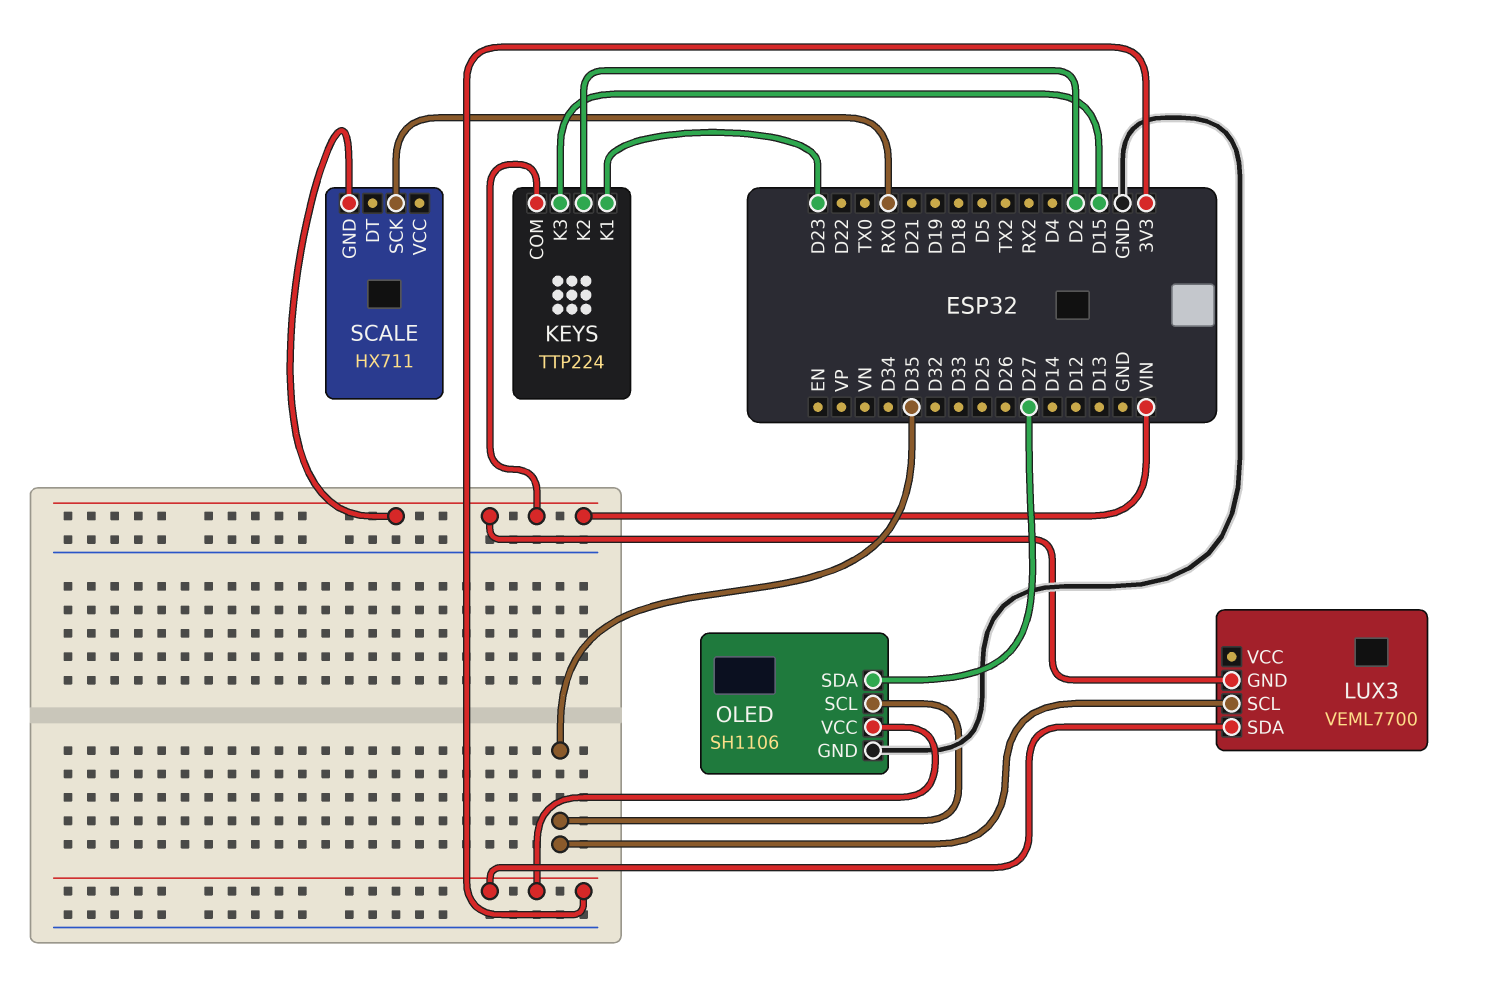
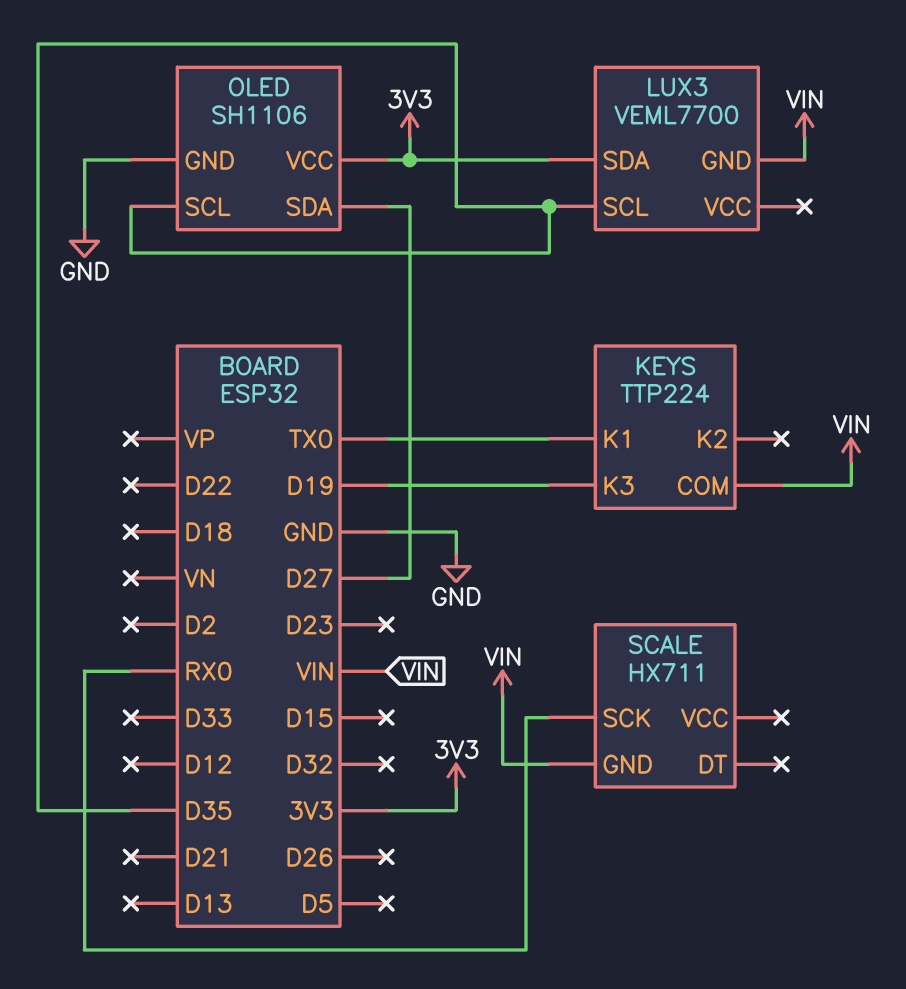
KEYS pin K1: D23 -> TX0
KEYS pin K2: D2 -> none
KEYS pin K3: D15 -> D19

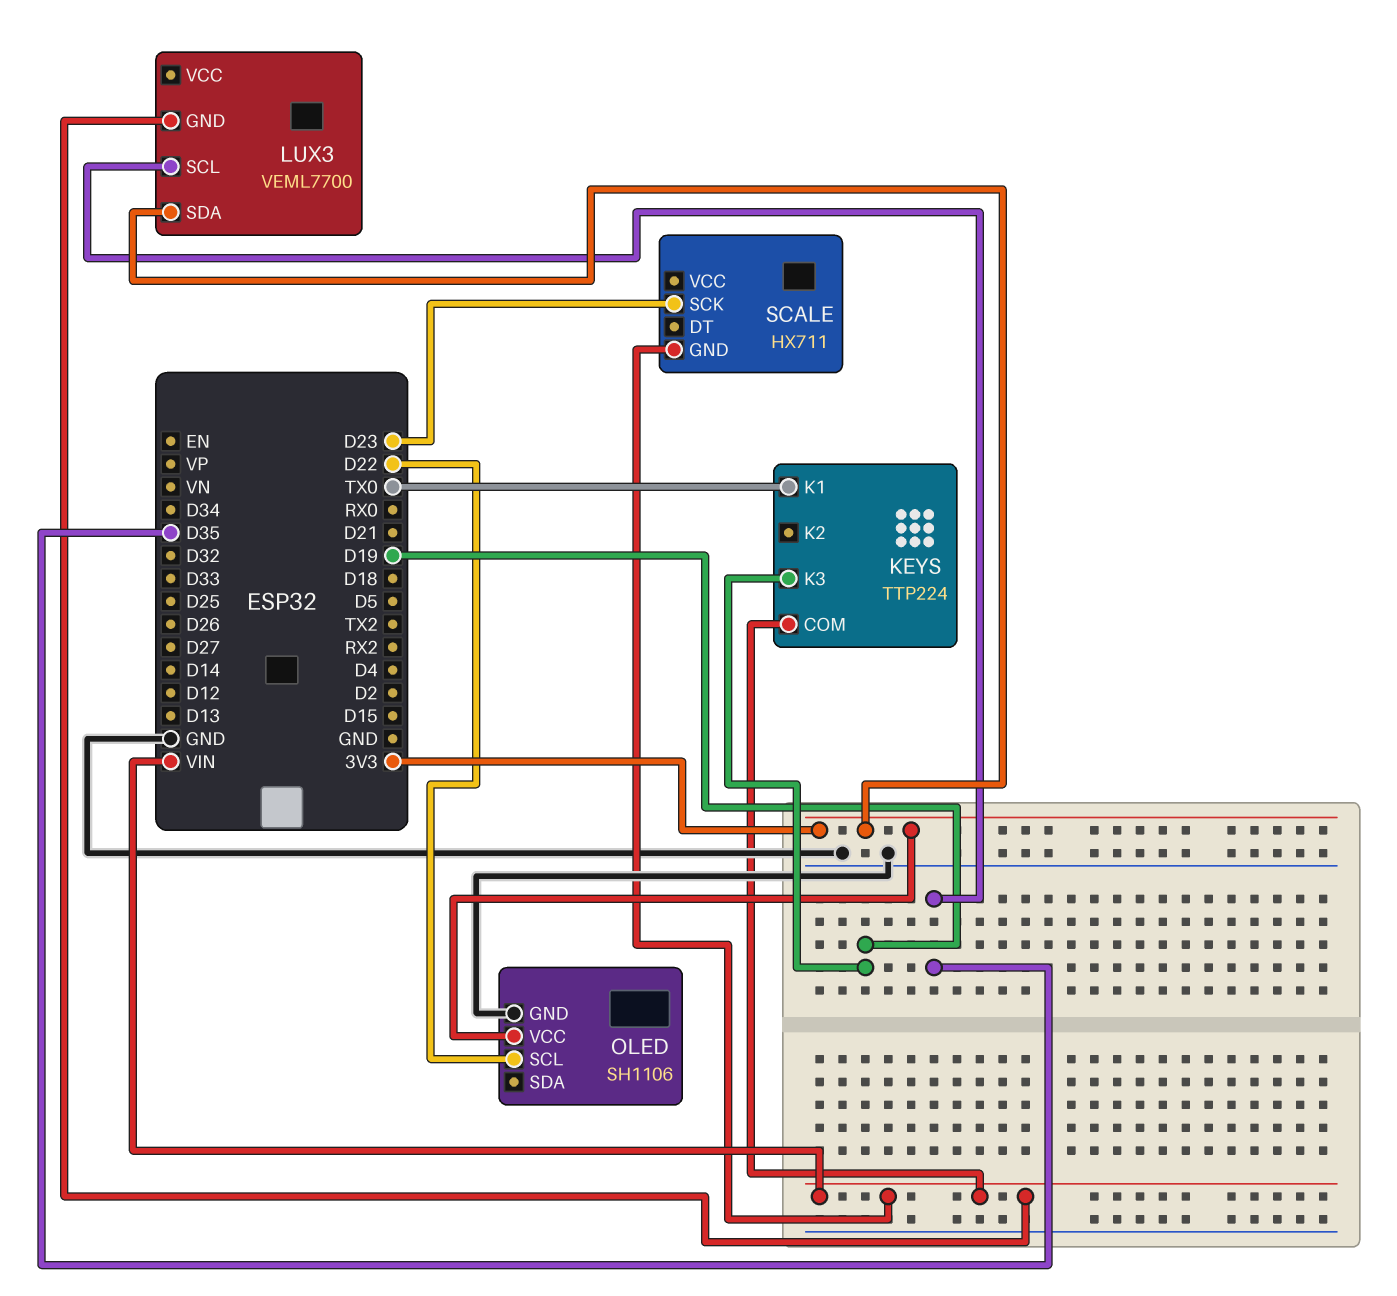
OLED pin SCL: D35 -> D22
OLED pin SDA: D27 -> none
SCALE pin SCK: RX0 -> D23

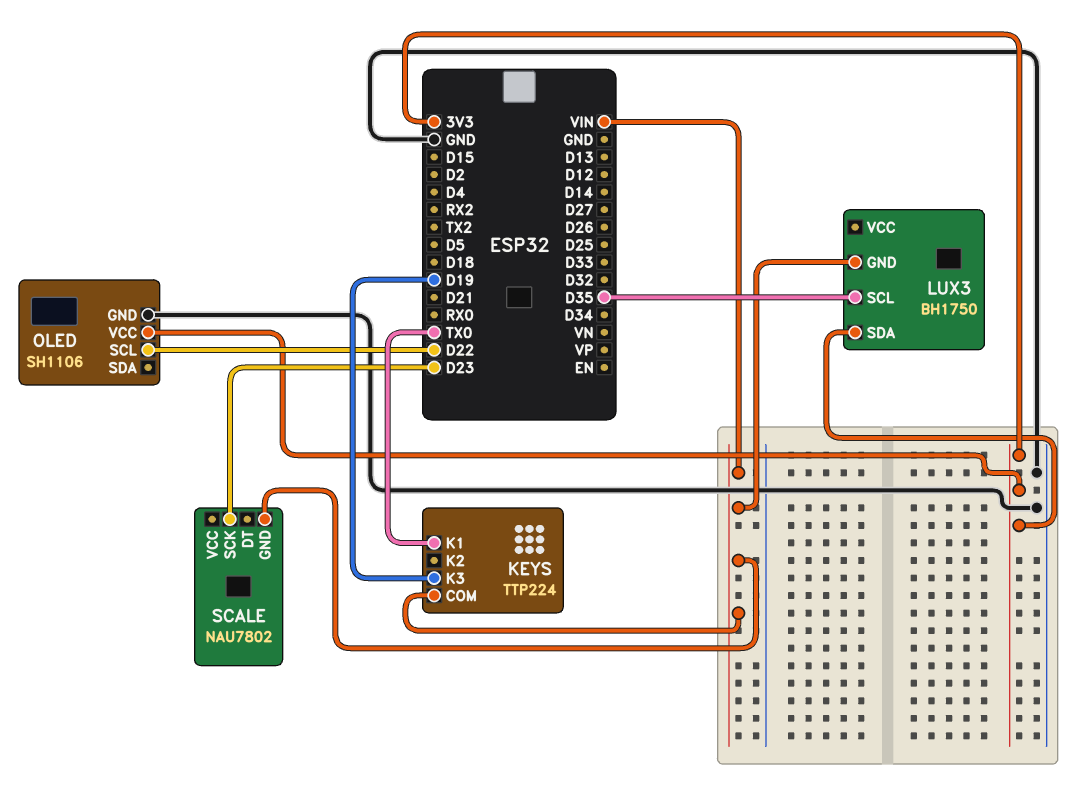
LUX3: VEML7700 -> BH1750
SCALE: HX711 -> NAU7802

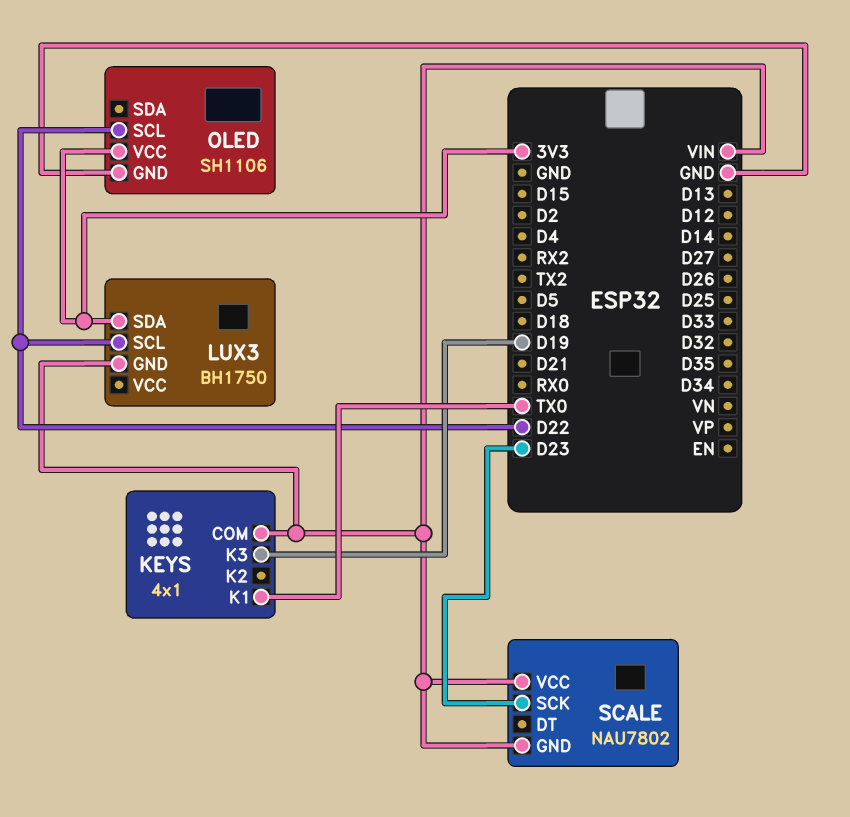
KEYS: TTP224 -> 4x1
LUX3 pin SCL: D35 -> D22
SCALE pin VCC: none -> VIN

